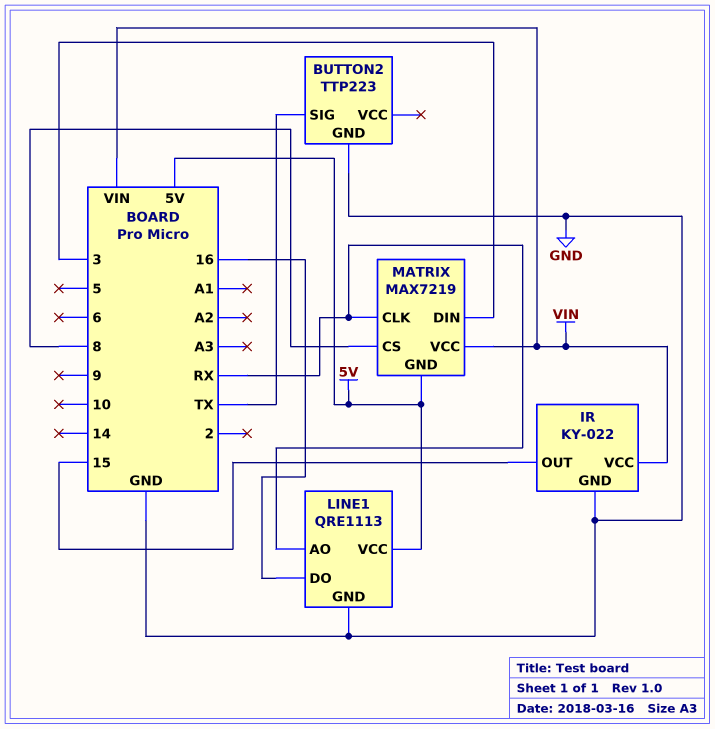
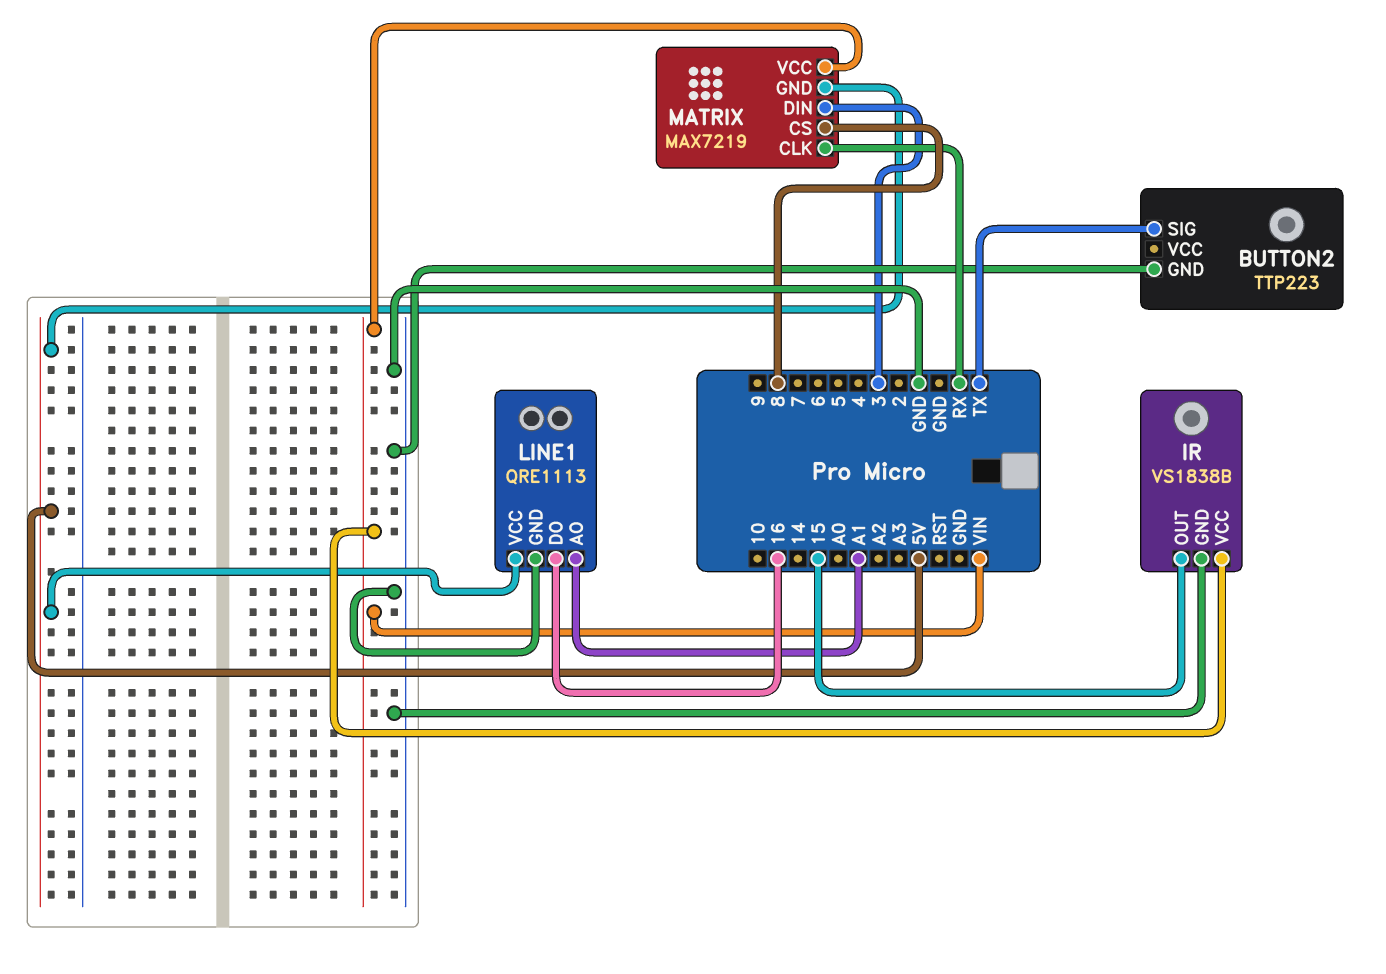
IR: KY-022 -> VS1838B
LINE1 pin AO: RX -> A1

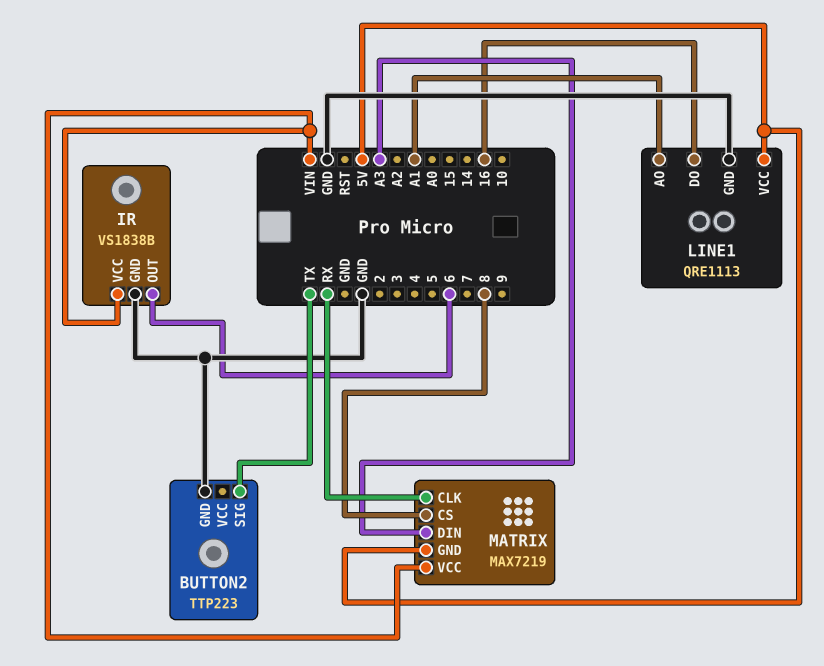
IR pin OUT: 15 -> 6
MATRIX pin DIN: 3 -> A3

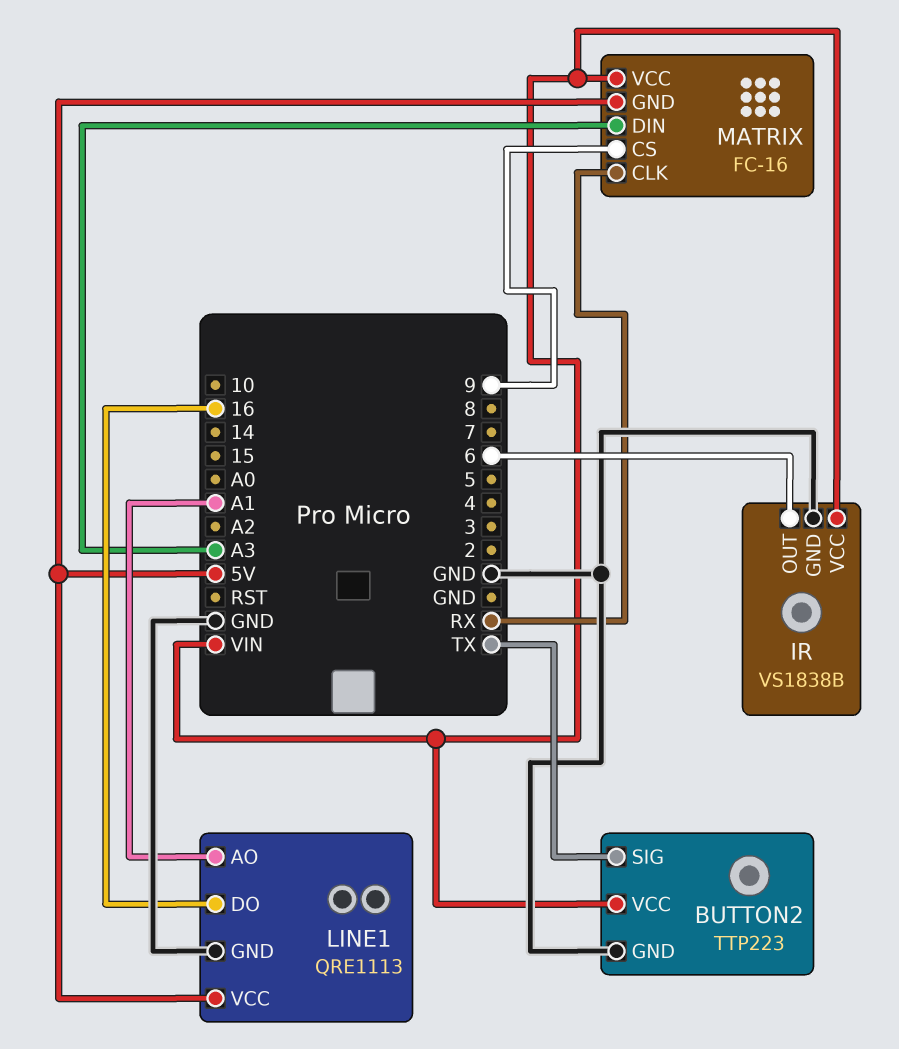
BUTTON2 pin VCC: none -> VIN
MATRIX: MAX7219 -> FC-16
MATRIX pin CS: 8 -> 9

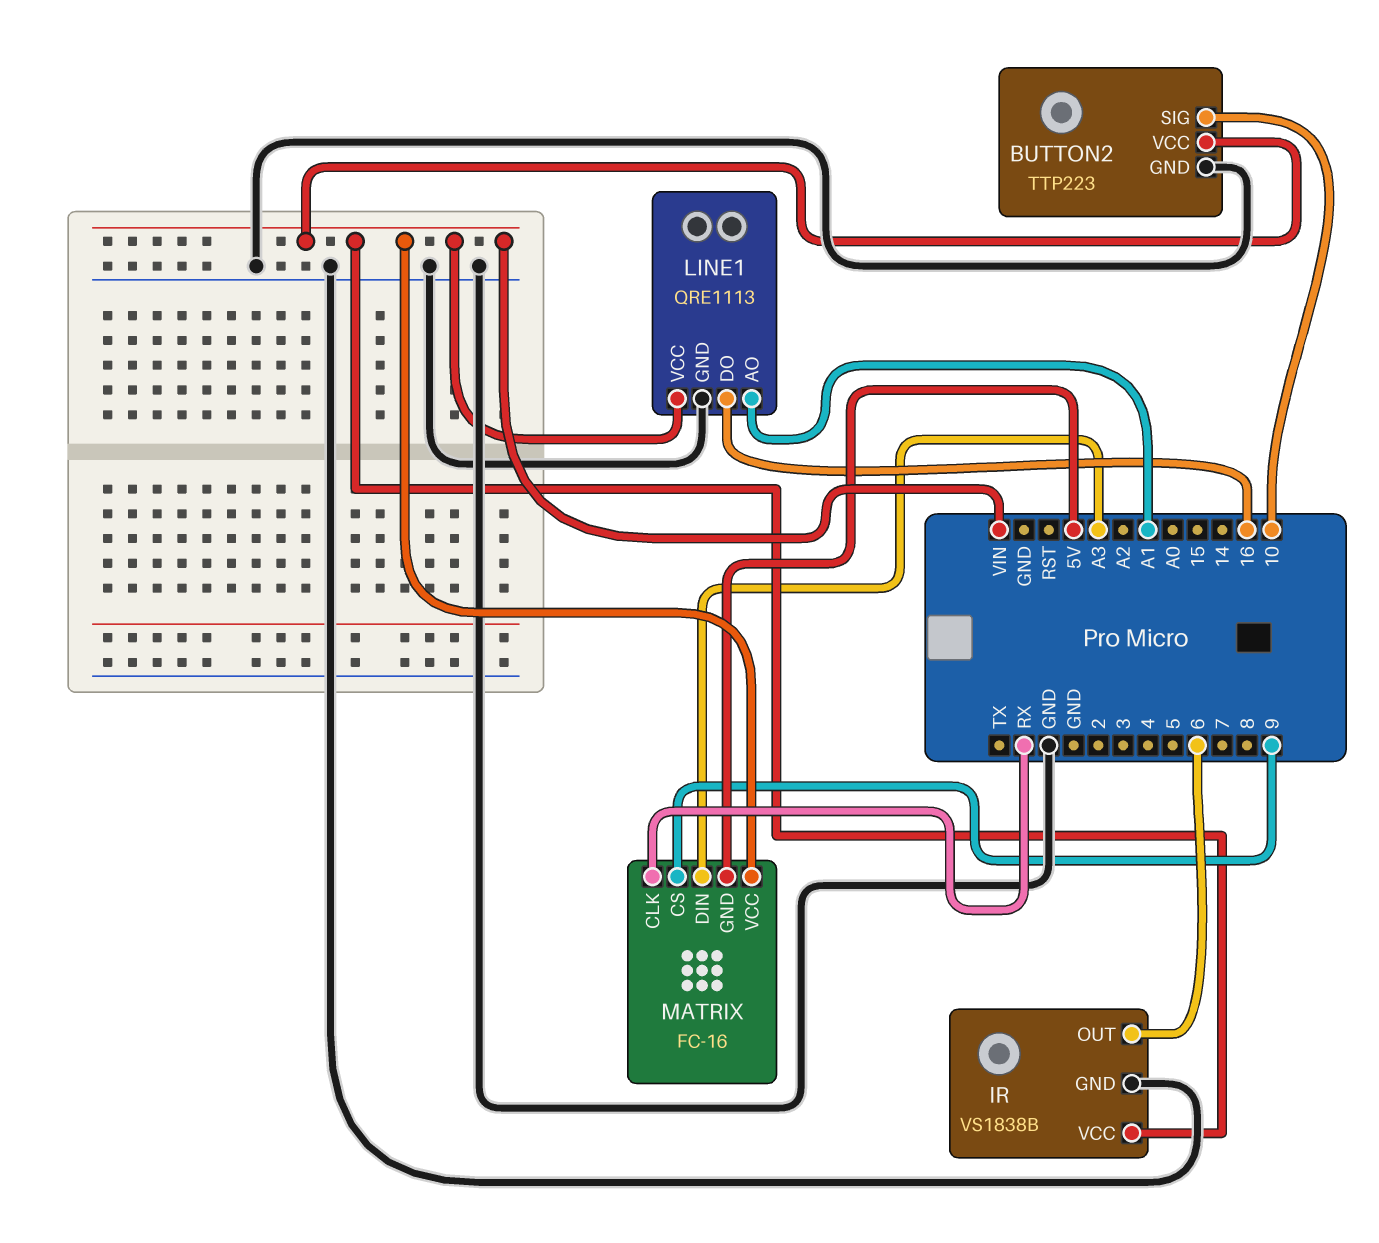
BUTTON2 pin SIG: TX -> 10
LINE1 pin VCC: 5V -> VIN

